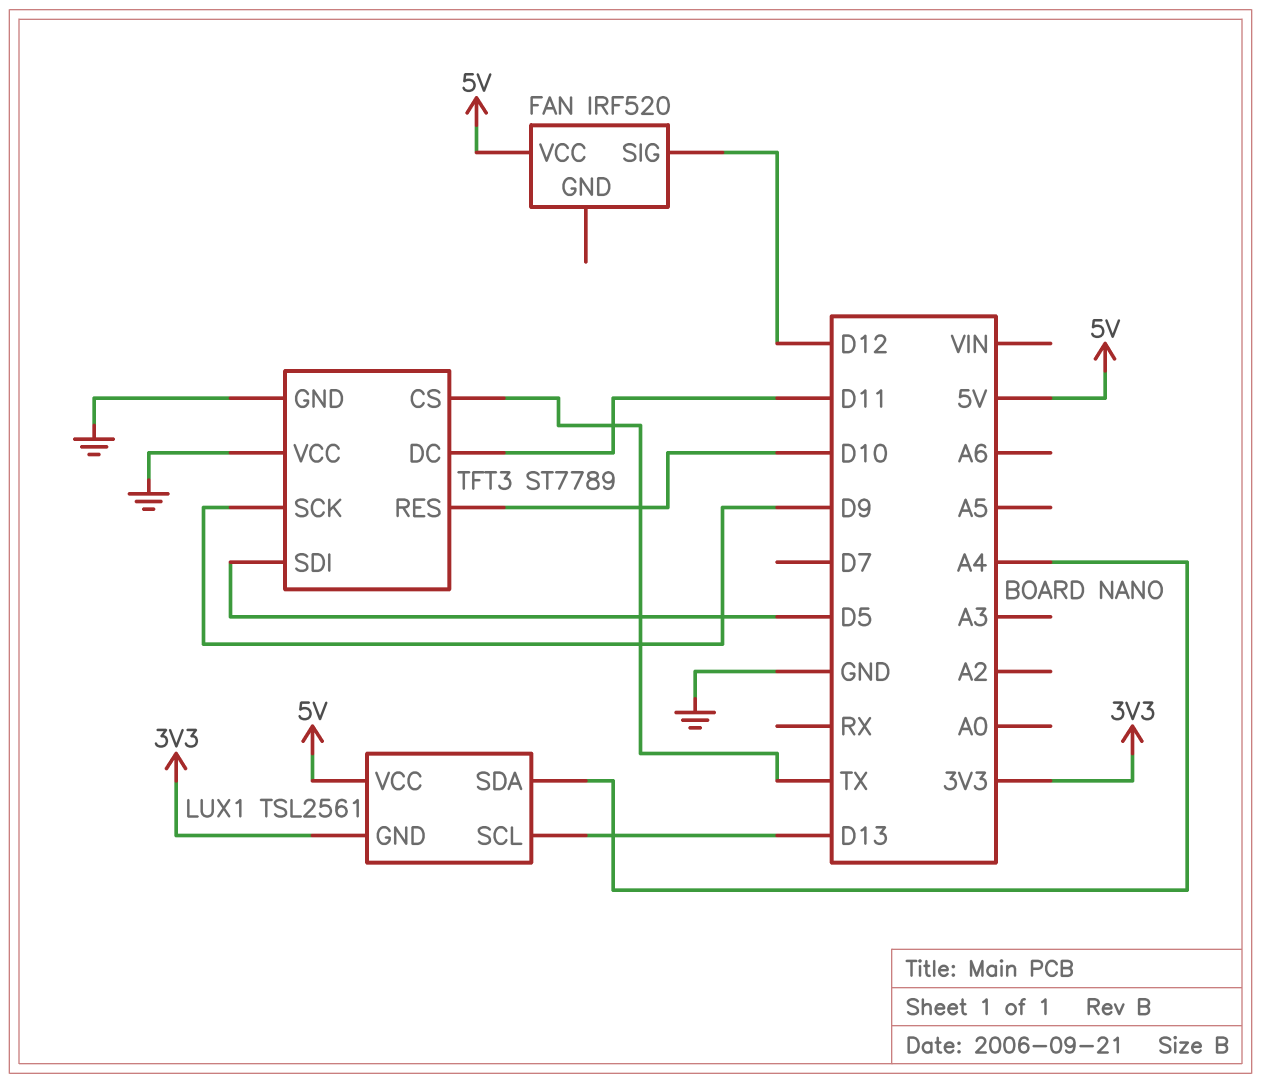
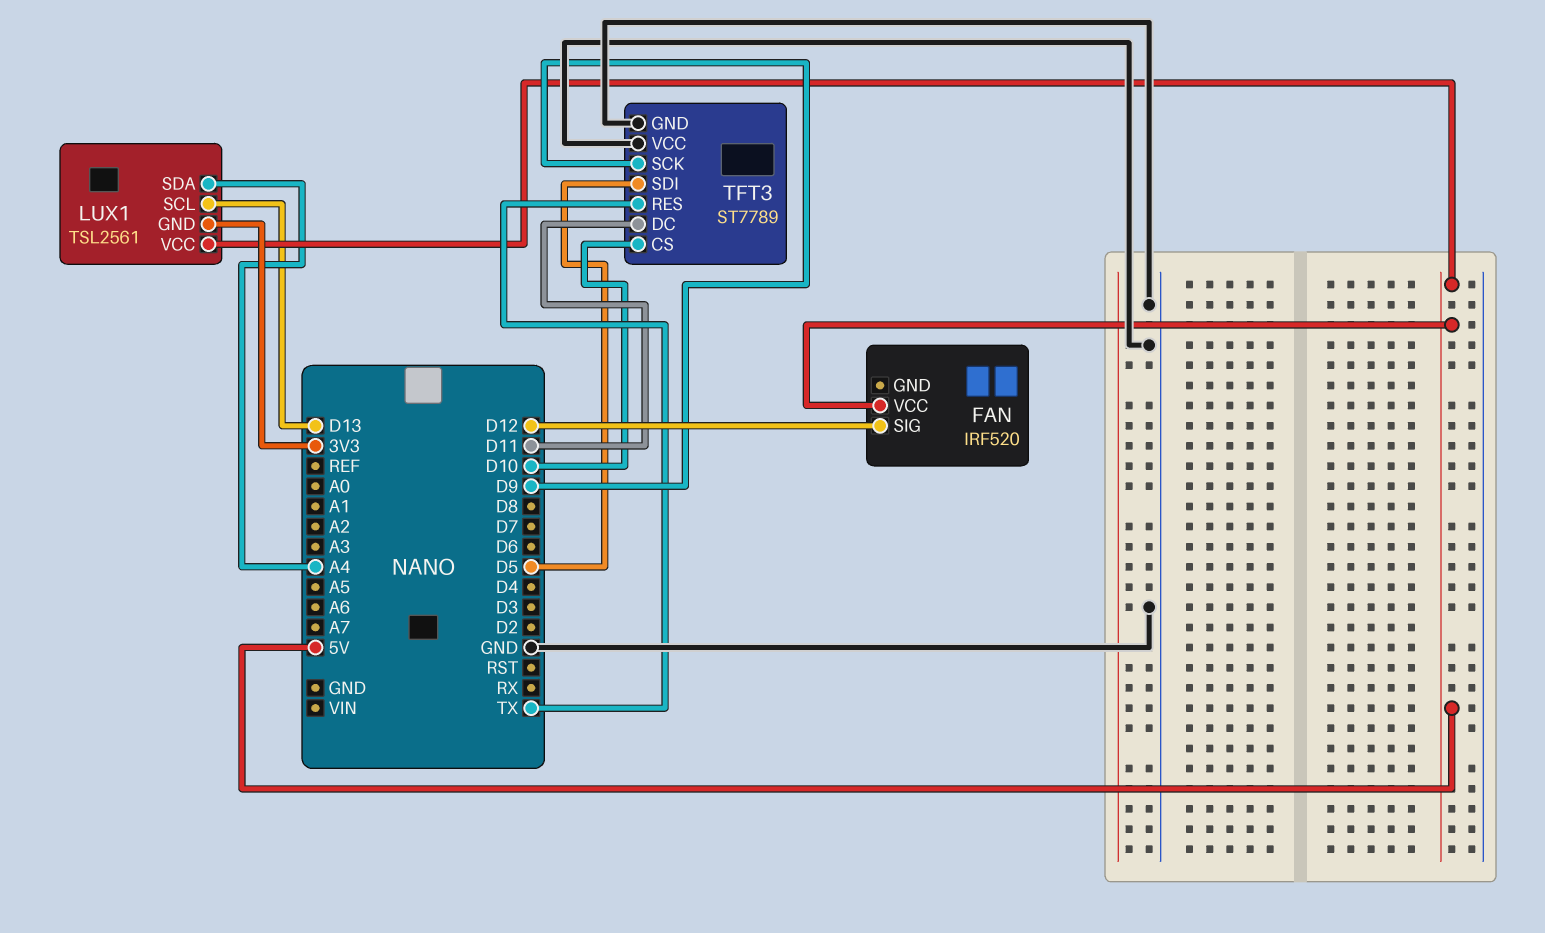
TFT3 pin CS: TX -> D10
TFT3 pin RES: D10 -> TX

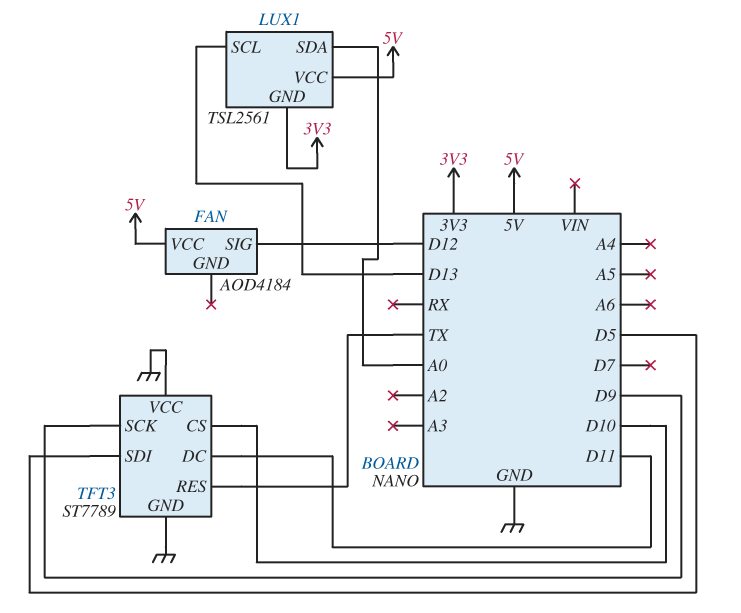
FAN: IRF520 -> AOD4184
LUX1 pin SDA: A4 -> A0

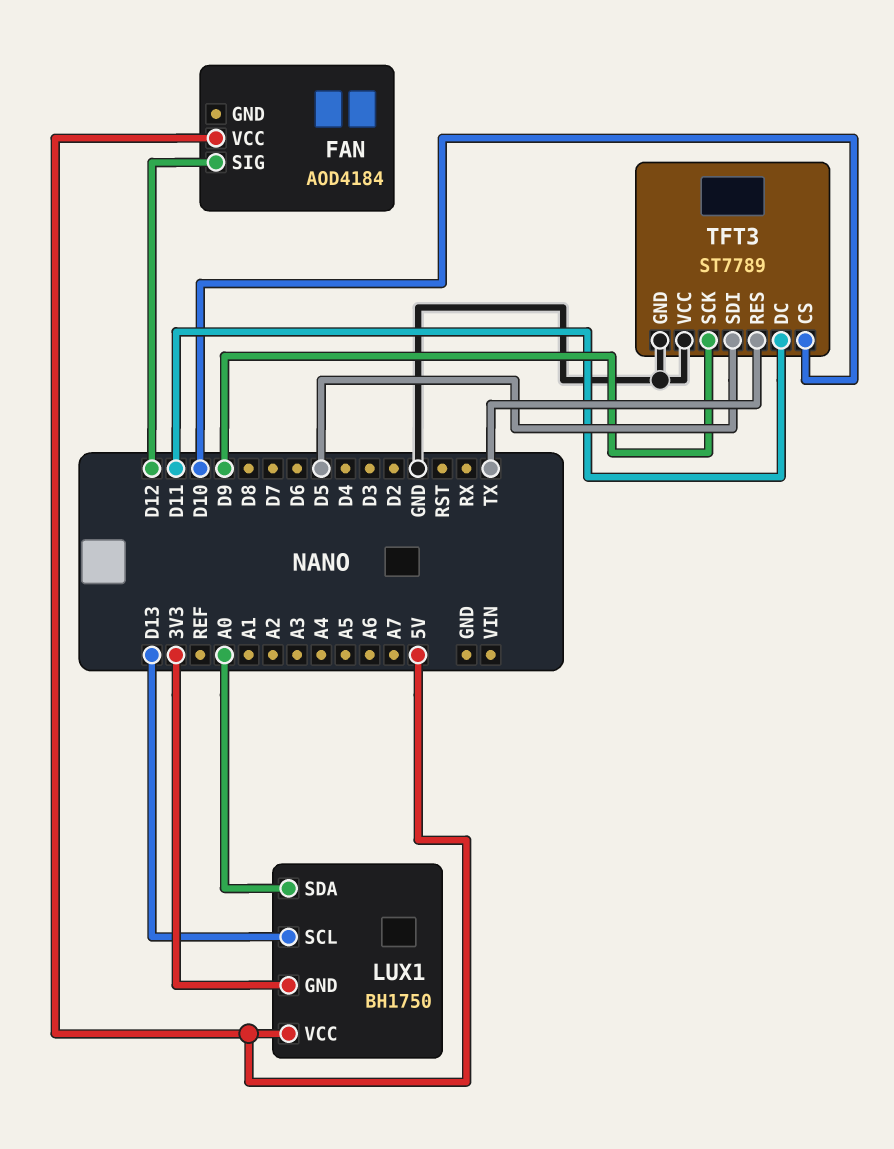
LUX1: TSL2561 -> BH1750

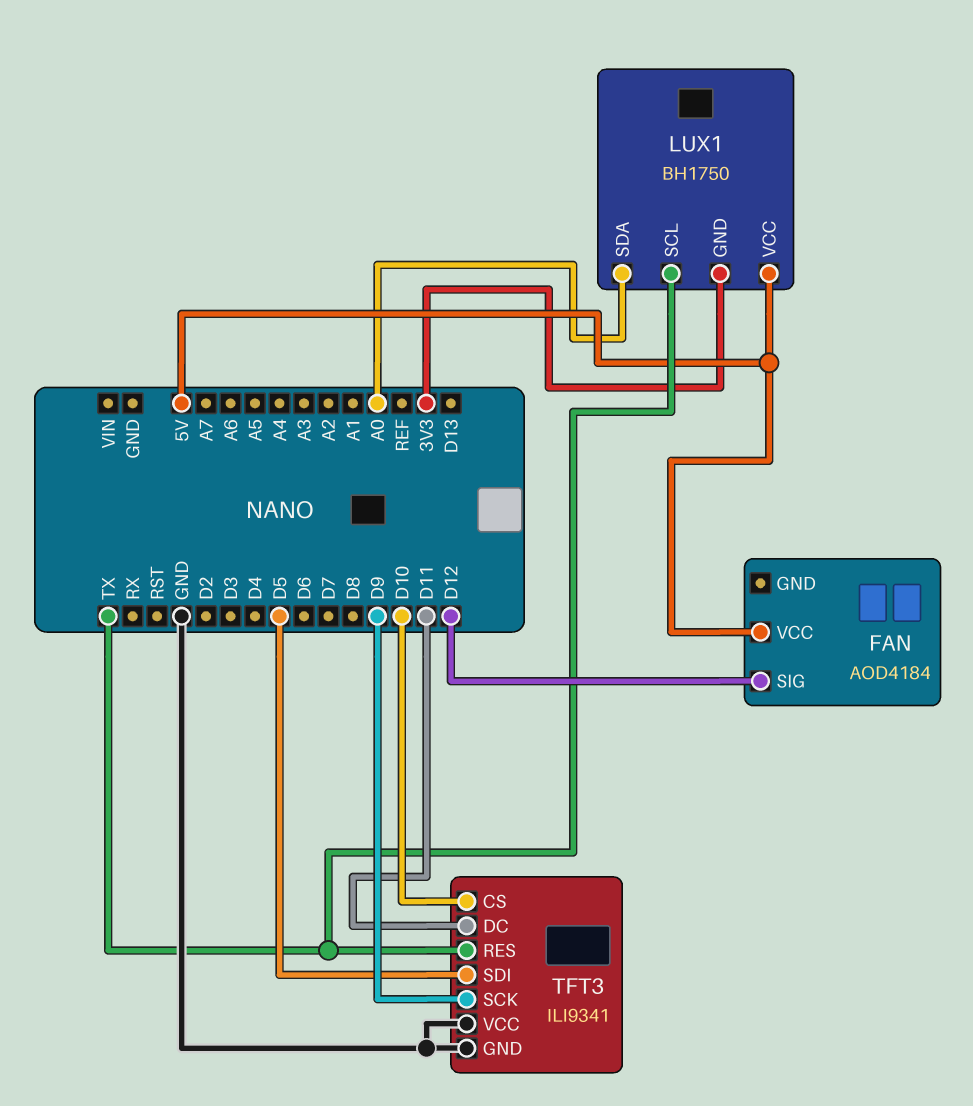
LUX1 pin SCL: D13 -> TX
TFT3: ST7789 -> ILI9341

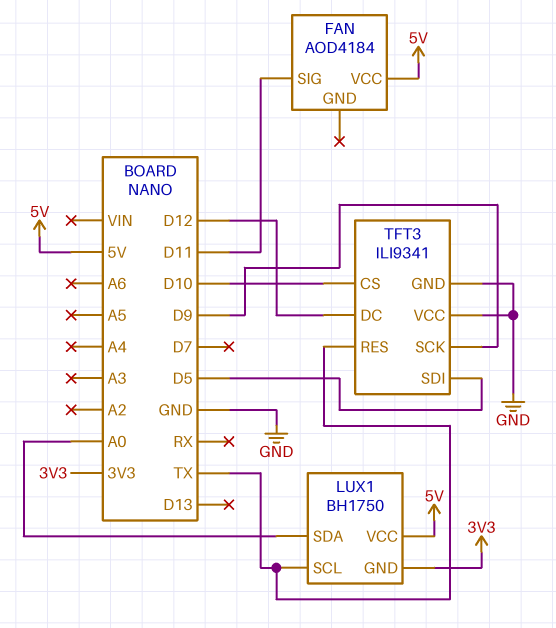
FAN pin SIG: D12 -> D11
TFT3 pin DC: D11 -> D12

